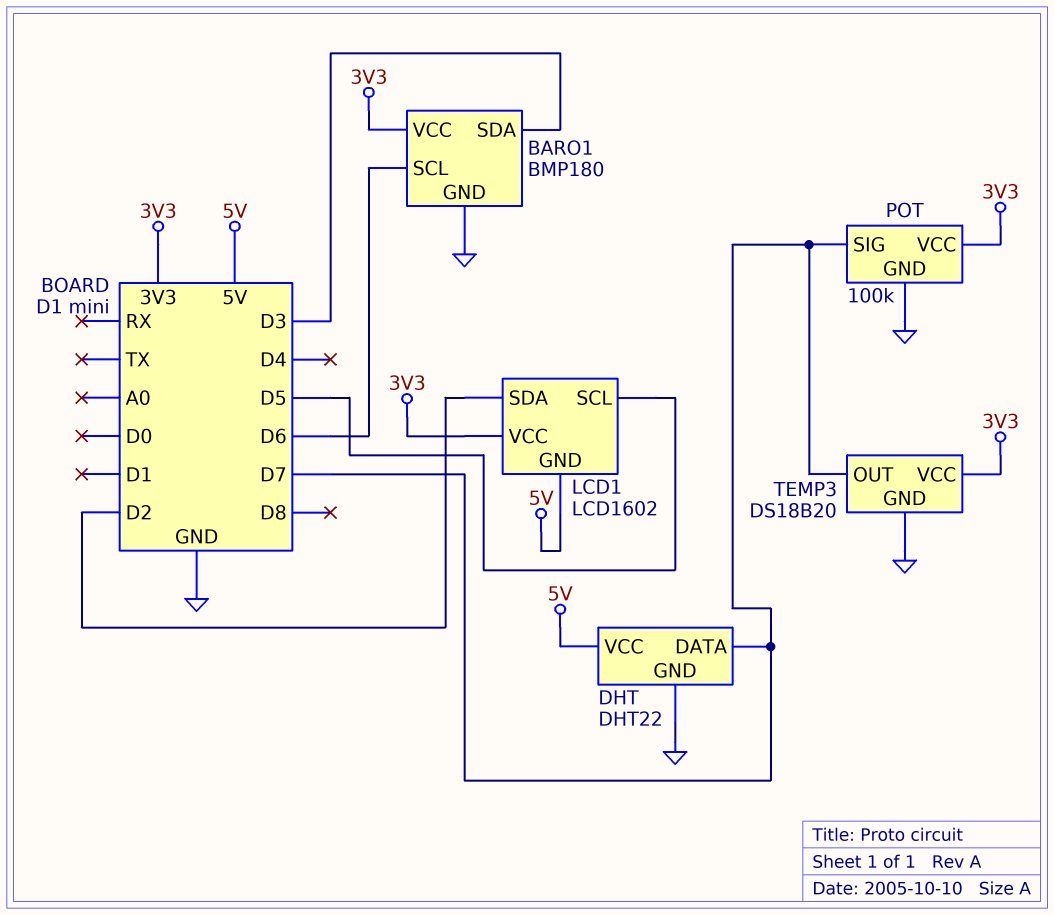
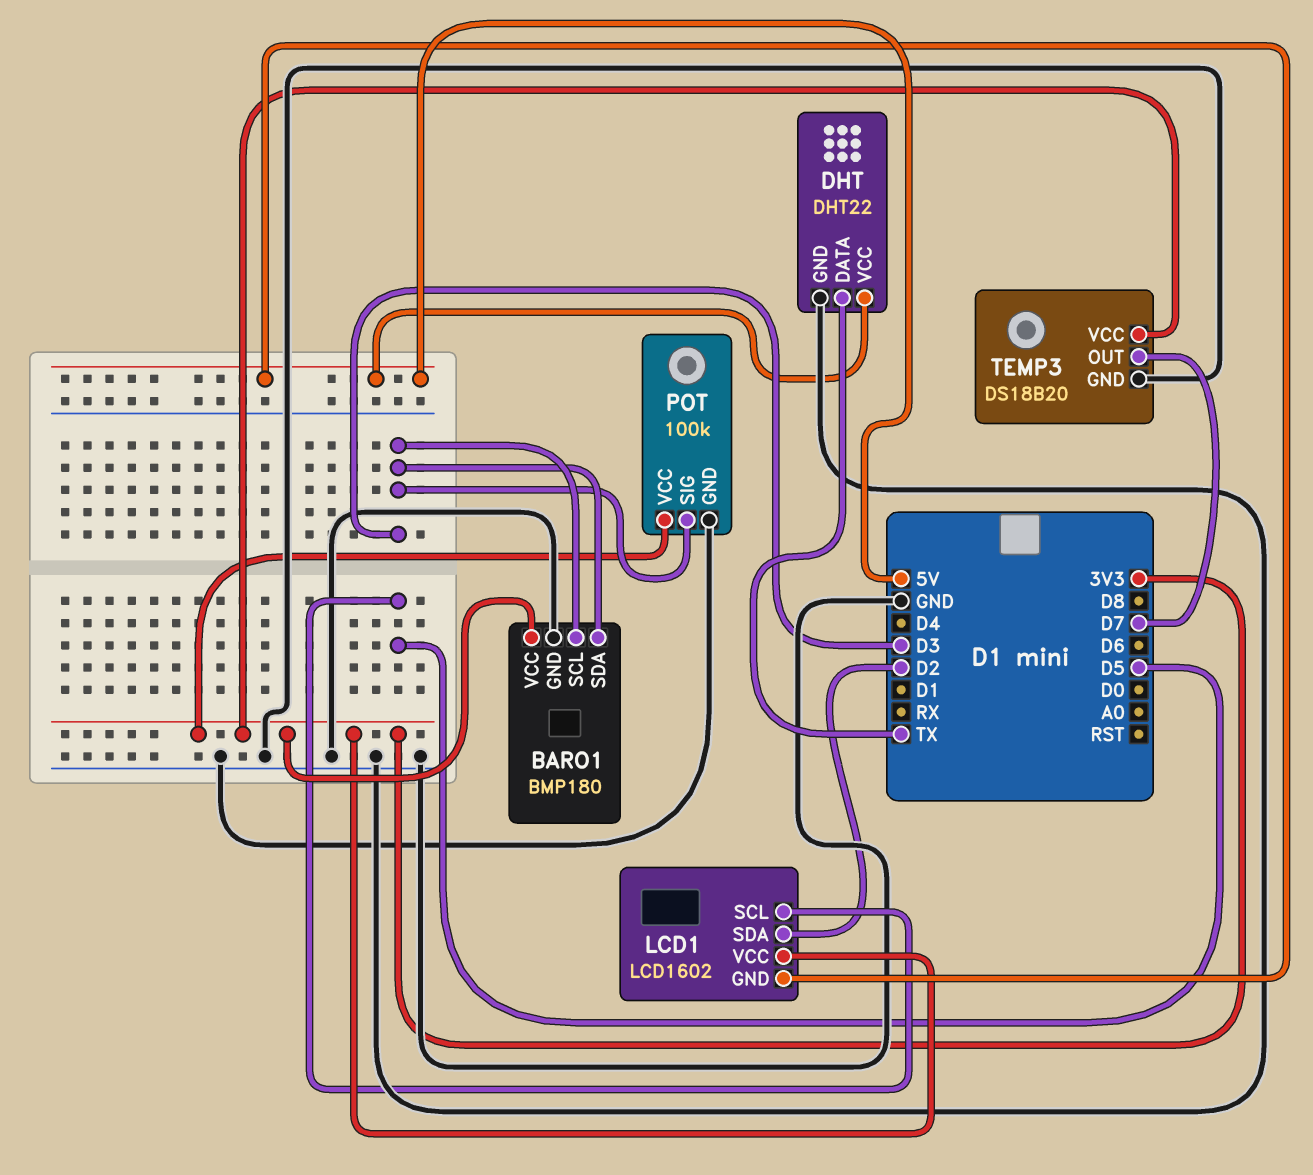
BARO1 pin SCL: D6 -> D3
DHT pin DATA: D7 -> TX
POT pin SIG: D7 -> D3

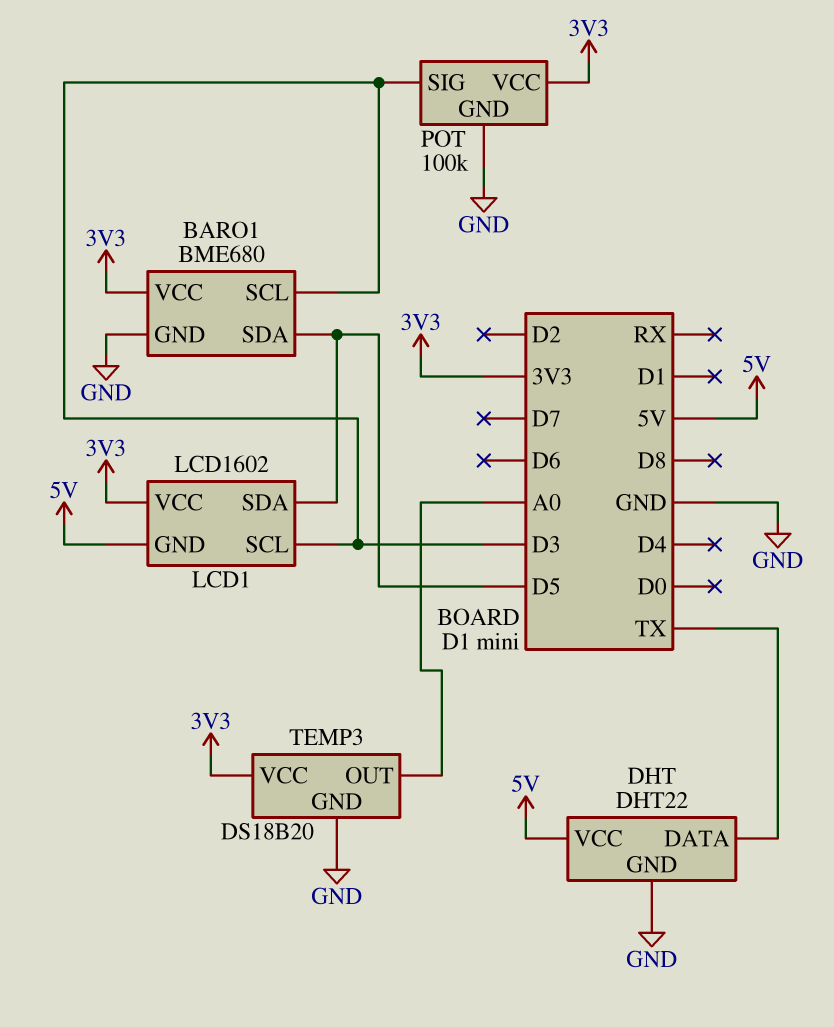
BARO1: BMP180 -> BME680
BARO1 pin SDA: D3 -> D5
LCD1 pin SCL: D5 -> D3
LCD1 pin SDA: D2 -> D5
TEMP3 pin OUT: D7 -> A0

